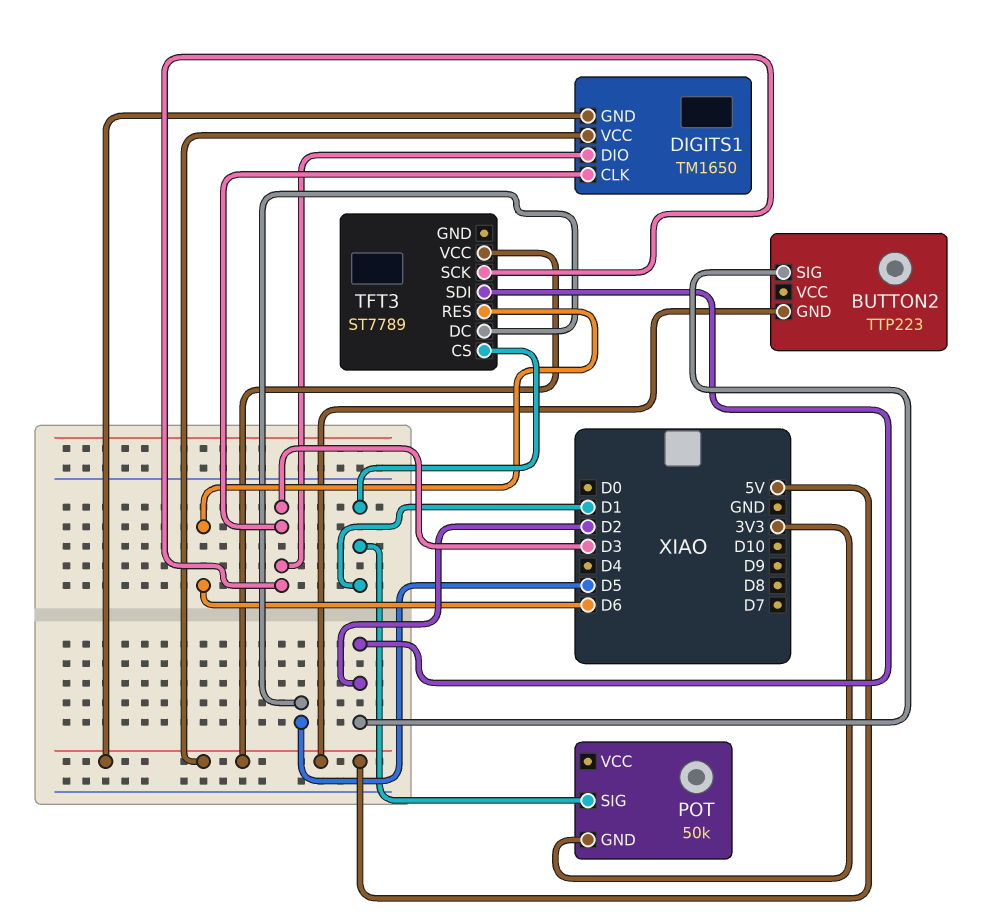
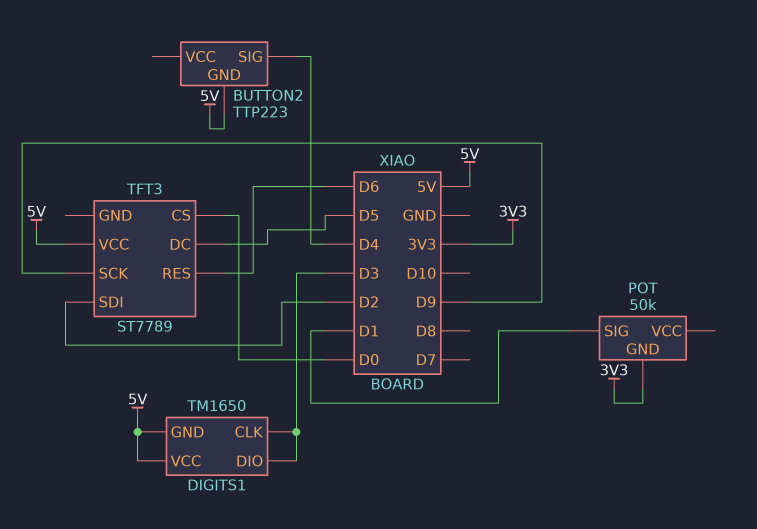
BUTTON2 pin SIG: D2 -> D4
TFT3 pin CS: D1 -> D0
TFT3 pin SCK: D3 -> D9

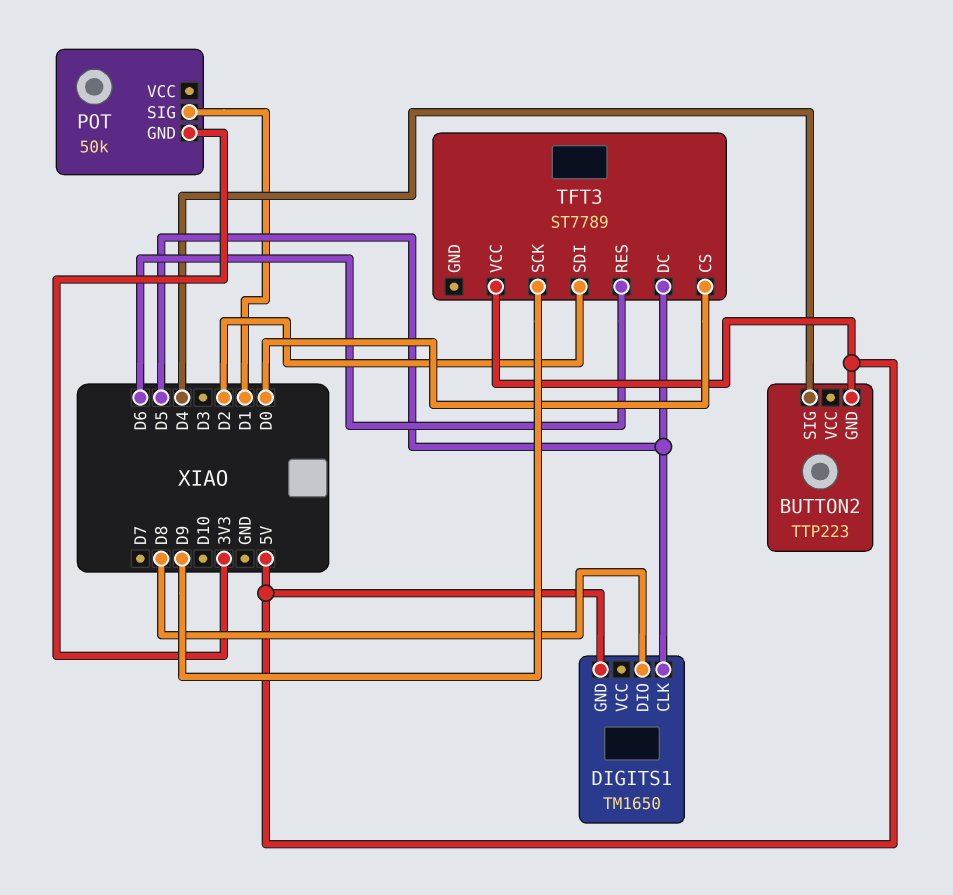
DIGITS1 pin CLK: D3 -> D5
DIGITS1 pin DIO: D3 -> D8
DIGITS1 pin VCC: 5V -> none

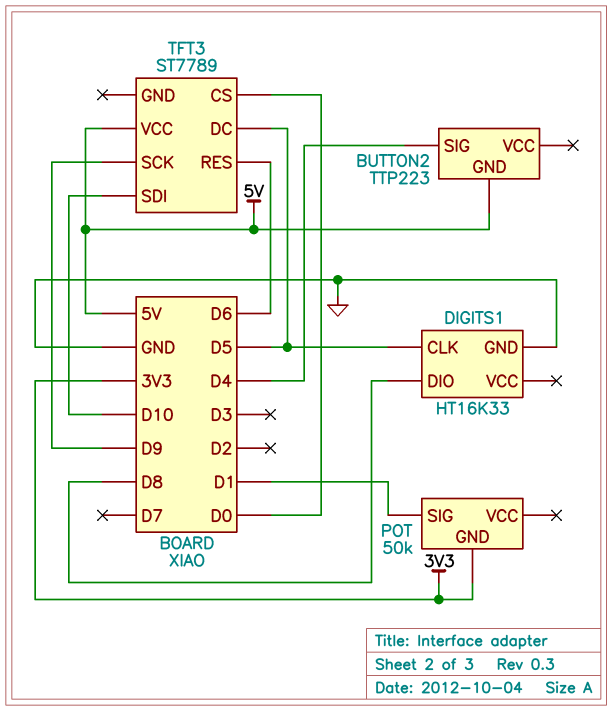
DIGITS1: TM1650 -> HT16K33
DIGITS1 pin GND: 5V -> GND
TFT3 pin SDI: D2 -> D10

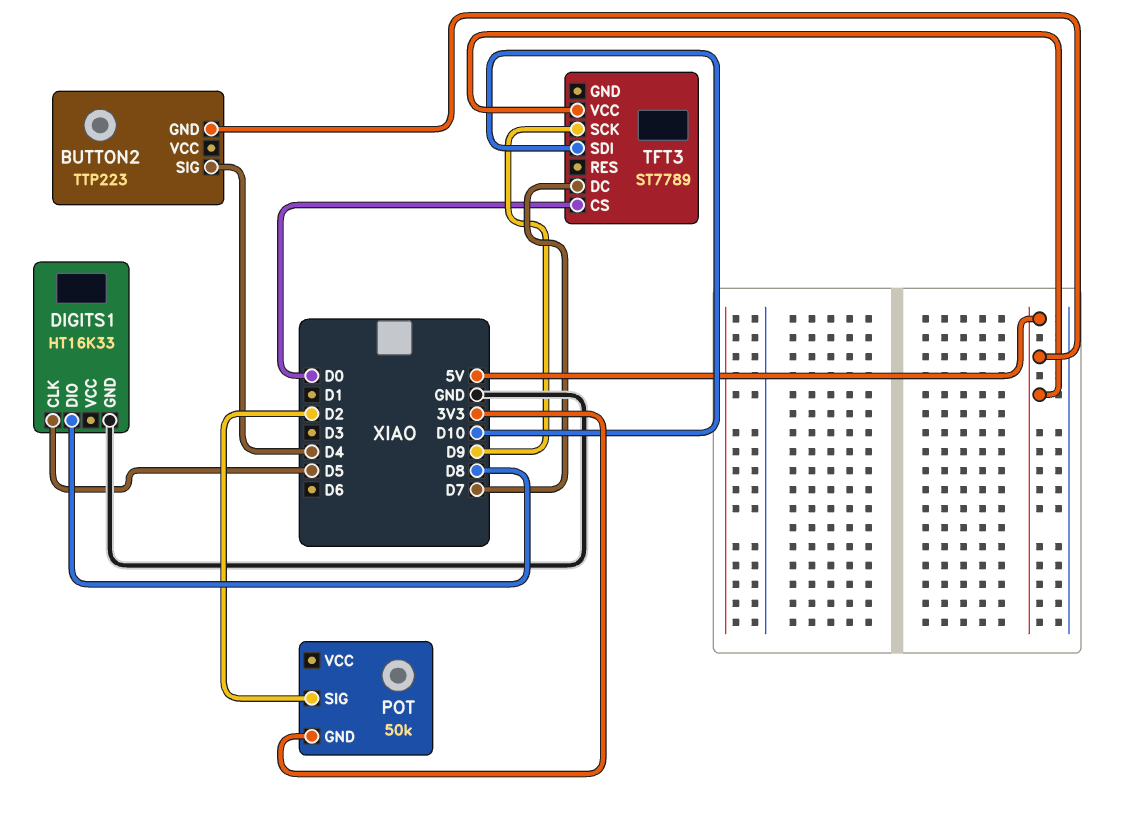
POT pin SIG: D1 -> D2
TFT3 pin DC: D5 -> D7
TFT3 pin RES: D6 -> none

